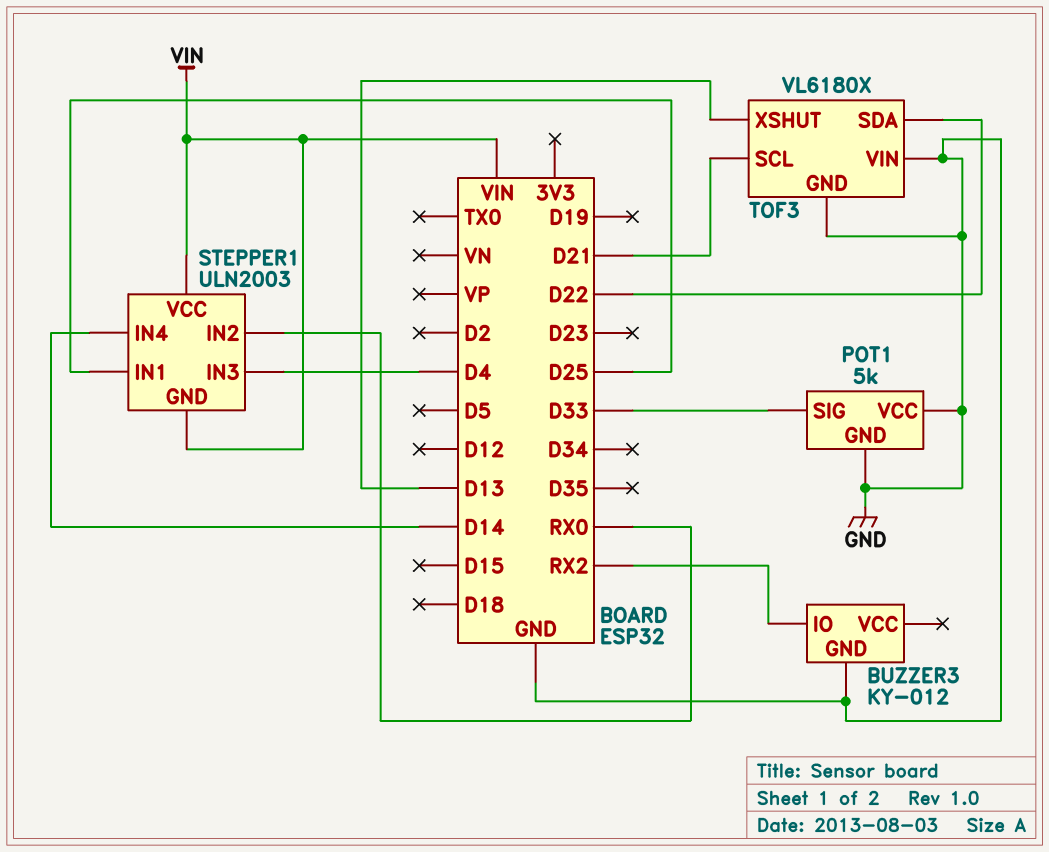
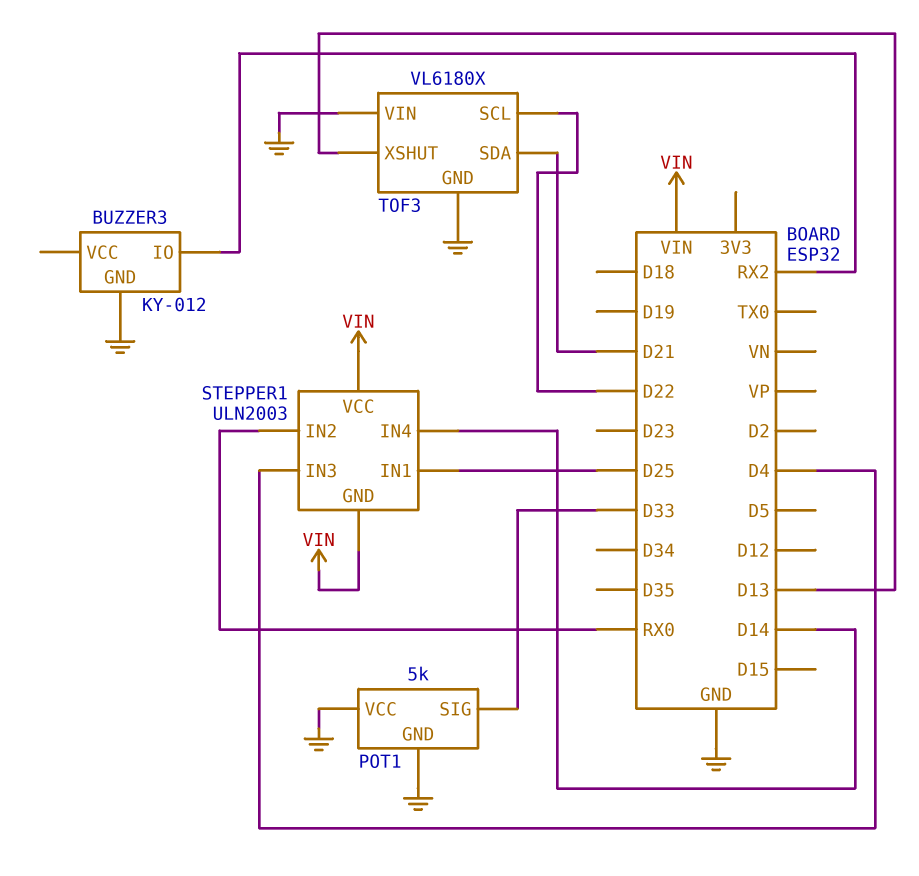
TOF3 pin SCL: D21 -> D22
TOF3 pin SDA: D22 -> D21

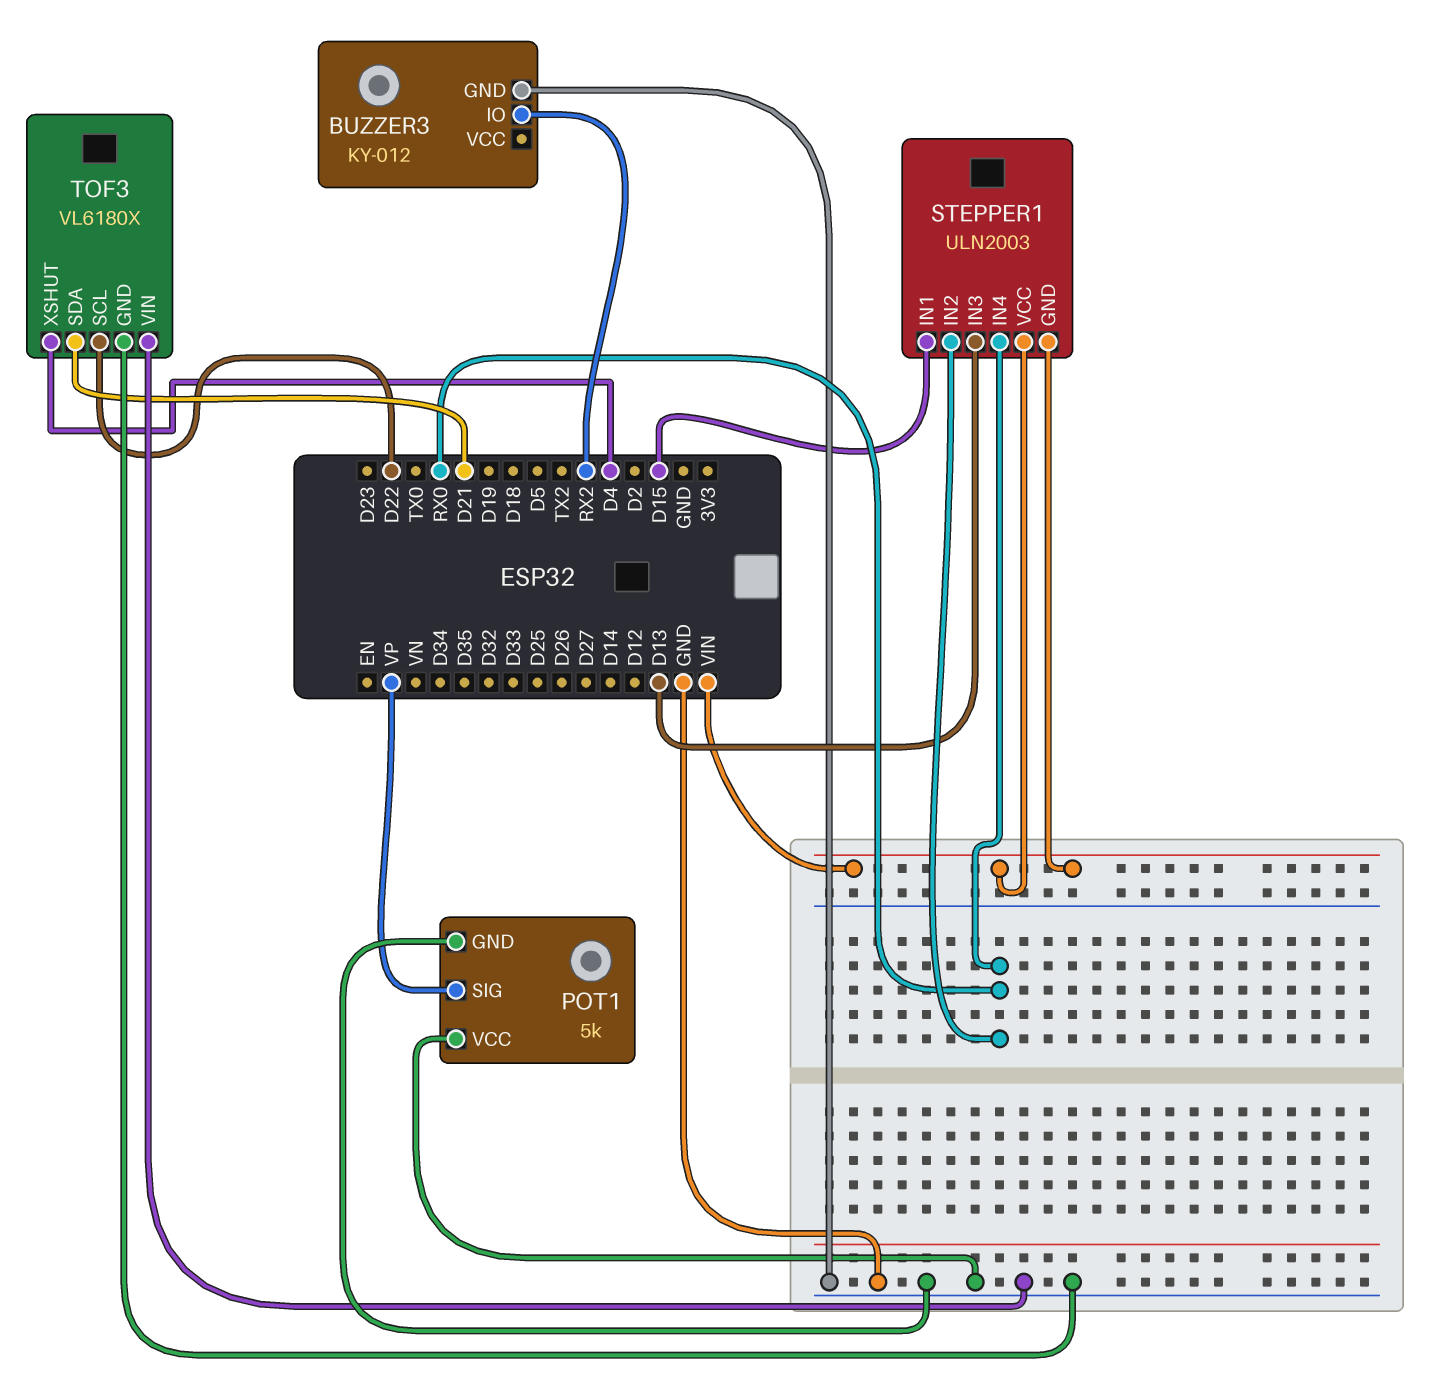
POT1 pin SIG: D33 -> VP
STEPPER1 pin IN1: D25 -> D15
STEPPER1 pin IN3: D4 -> D13
STEPPER1 pin IN4: D14 -> RX0
TOF3 pin XSHUT: D13 -> D4

